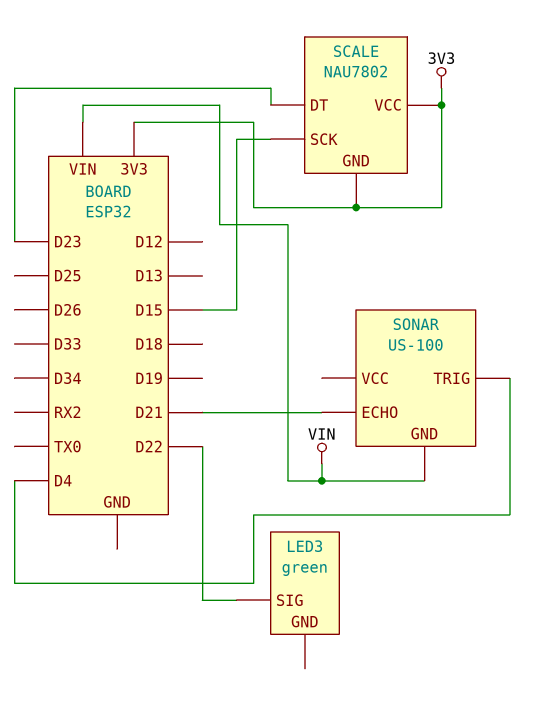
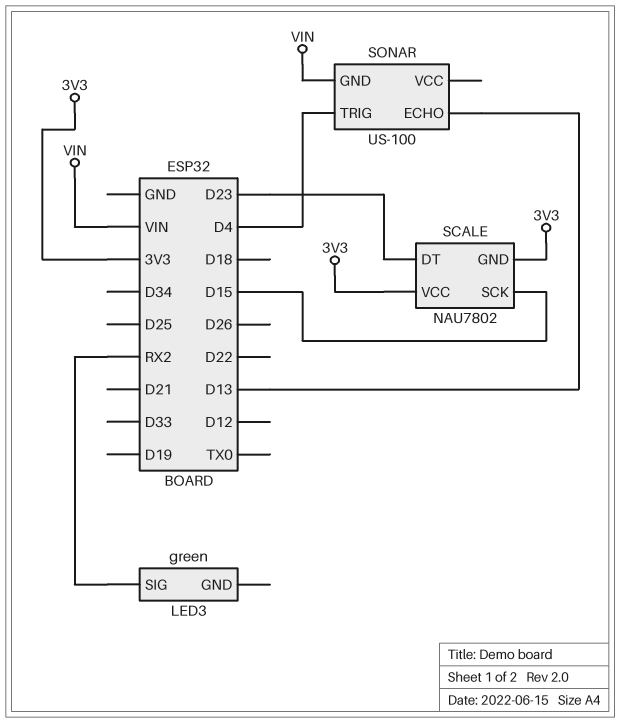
LED3 pin SIG: D22 -> RX2
SONAR pin ECHO: D21 -> D13

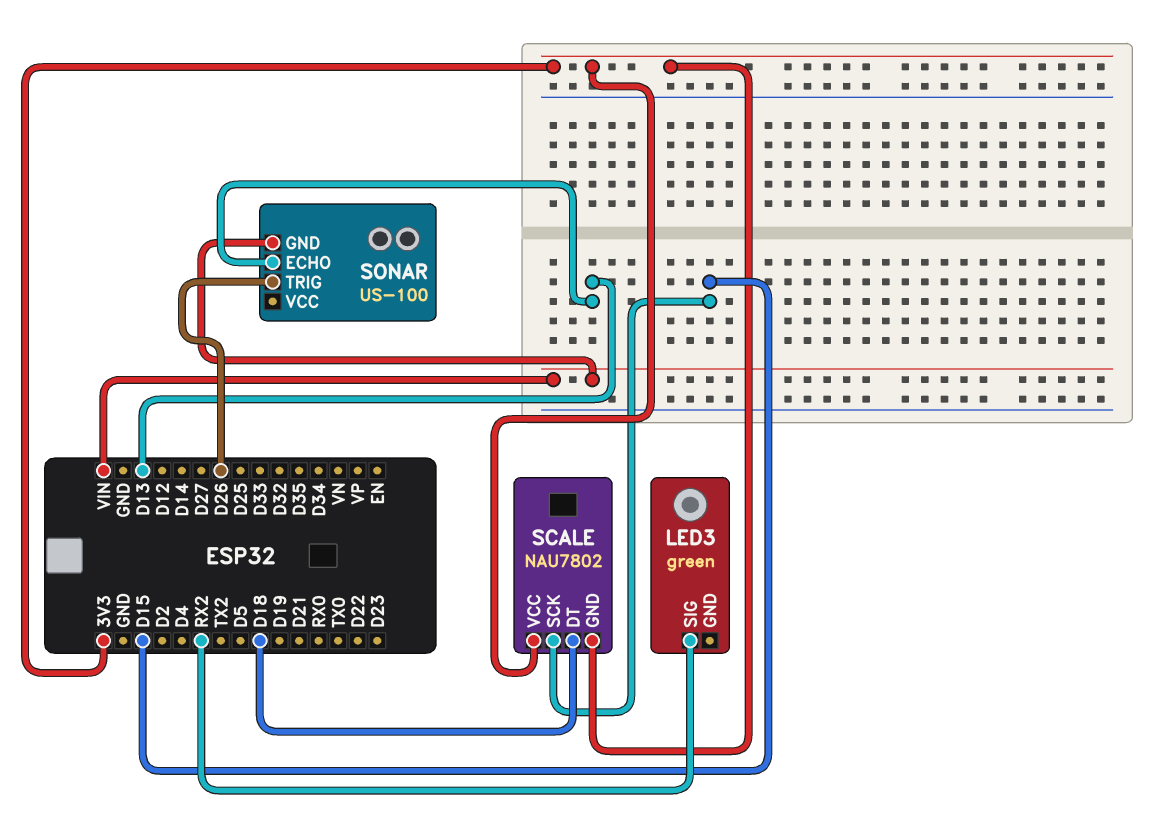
SCALE pin DT: D23 -> D18
SONAR pin TRIG: D4 -> D26

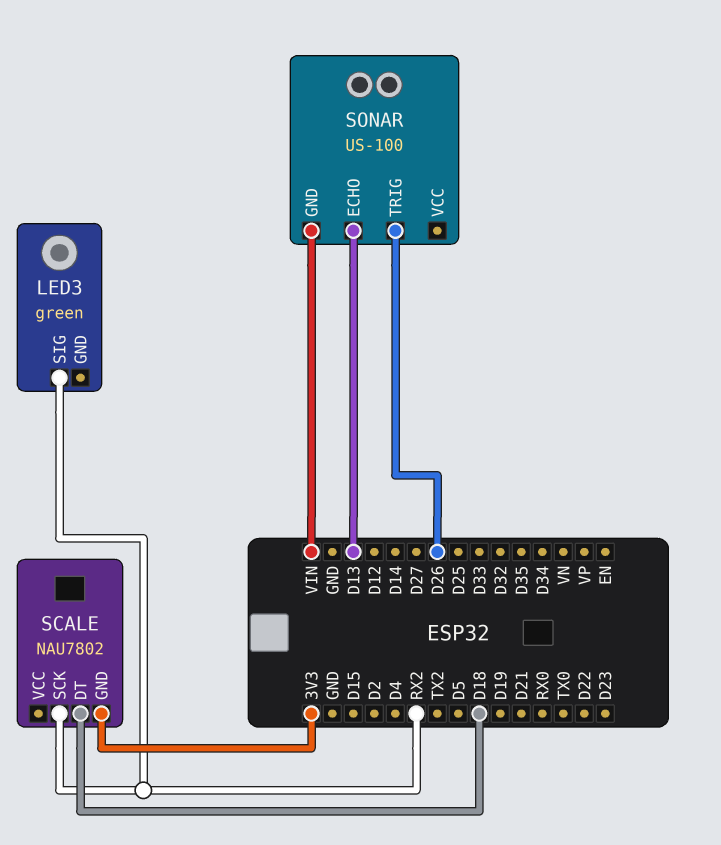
SCALE pin SCK: D15 -> RX2
SCALE pin VCC: 3V3 -> none

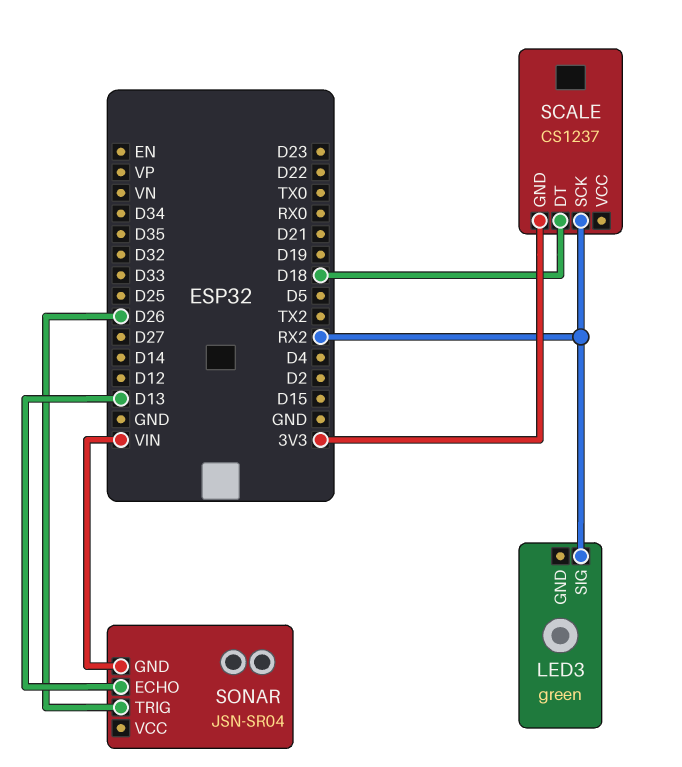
SCALE: NAU7802 -> CS1237
SONAR: US-100 -> JSN-SR04

